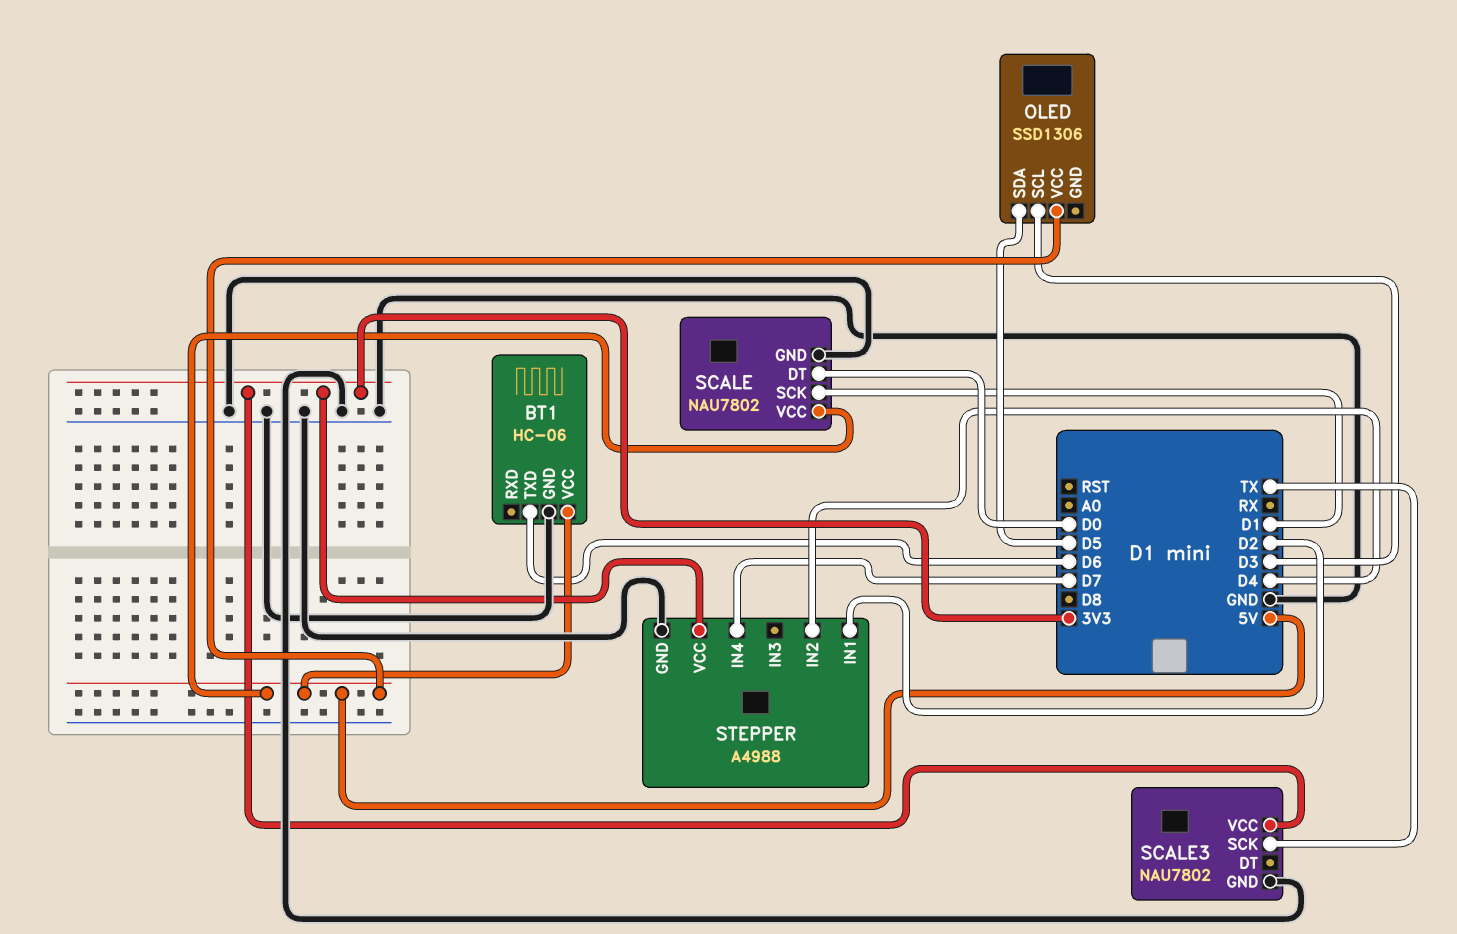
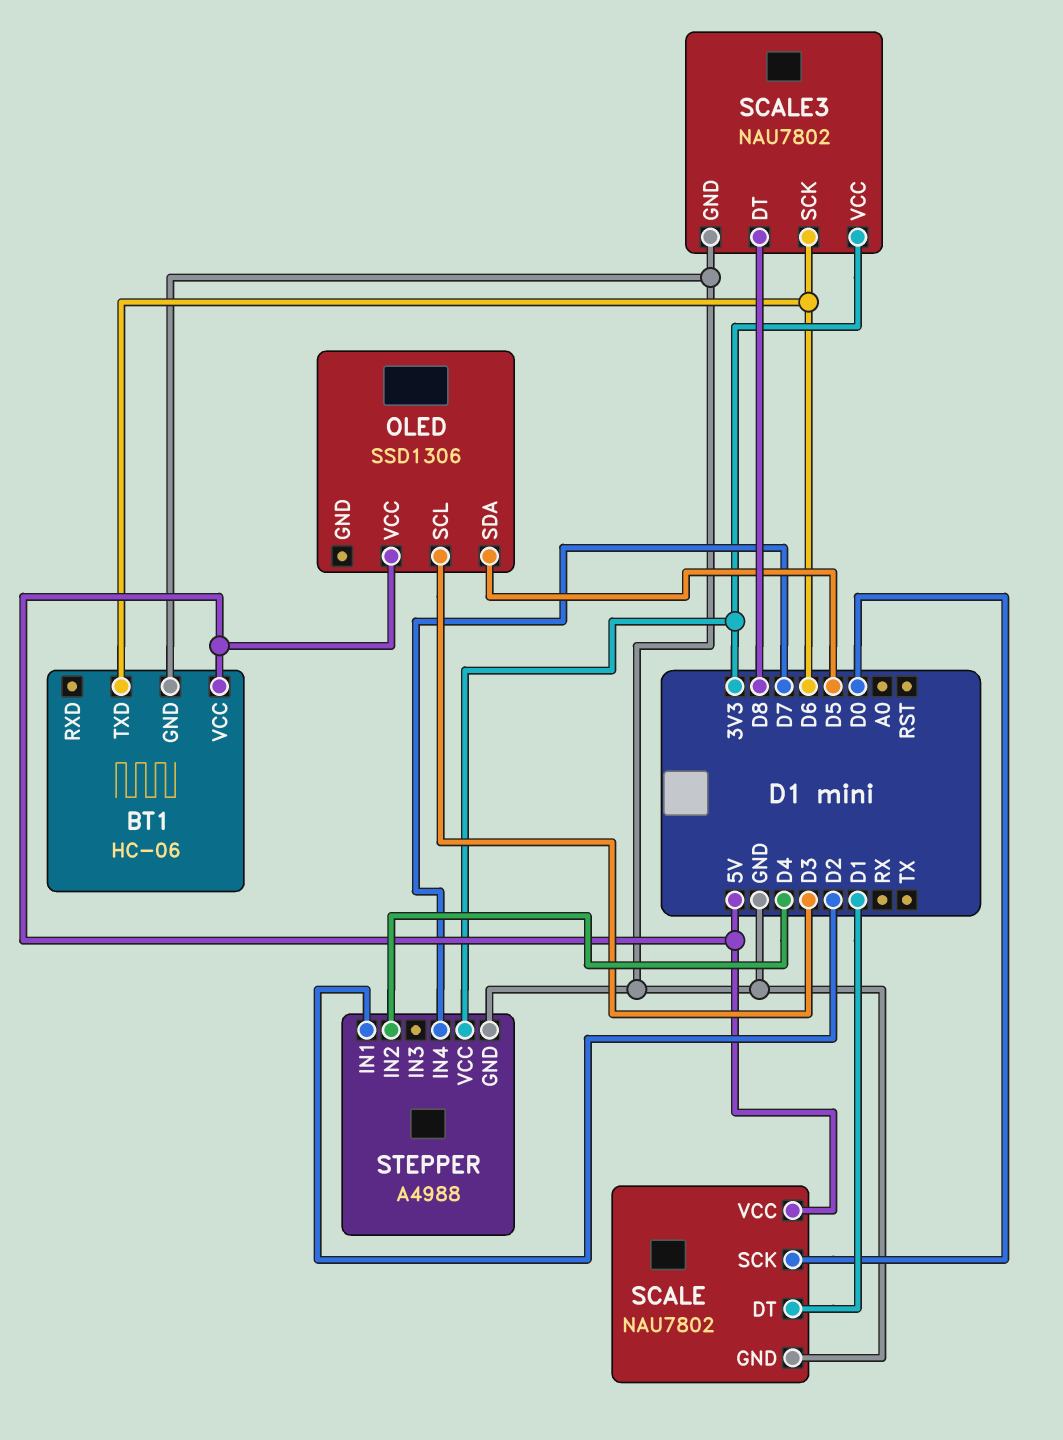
SCALE pin DT: D0 -> D1
SCALE pin SCK: D1 -> D0
SCALE3 pin DT: none -> D8
SCALE3 pin SCK: TX -> D6

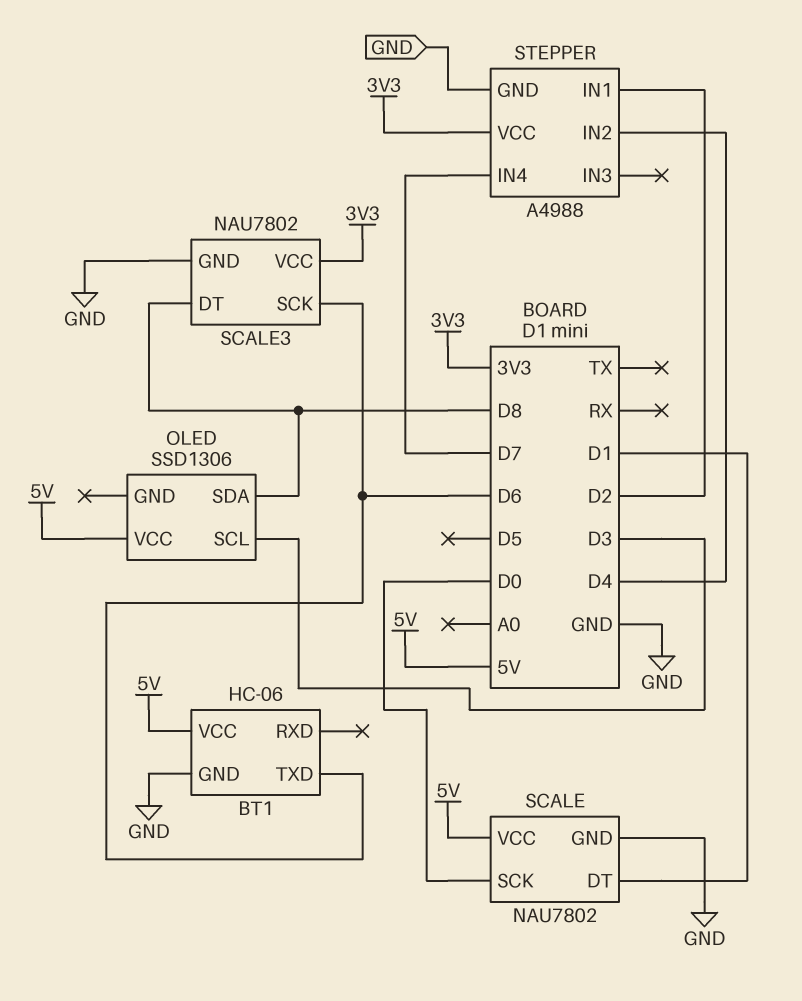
OLED pin SDA: D5 -> D8

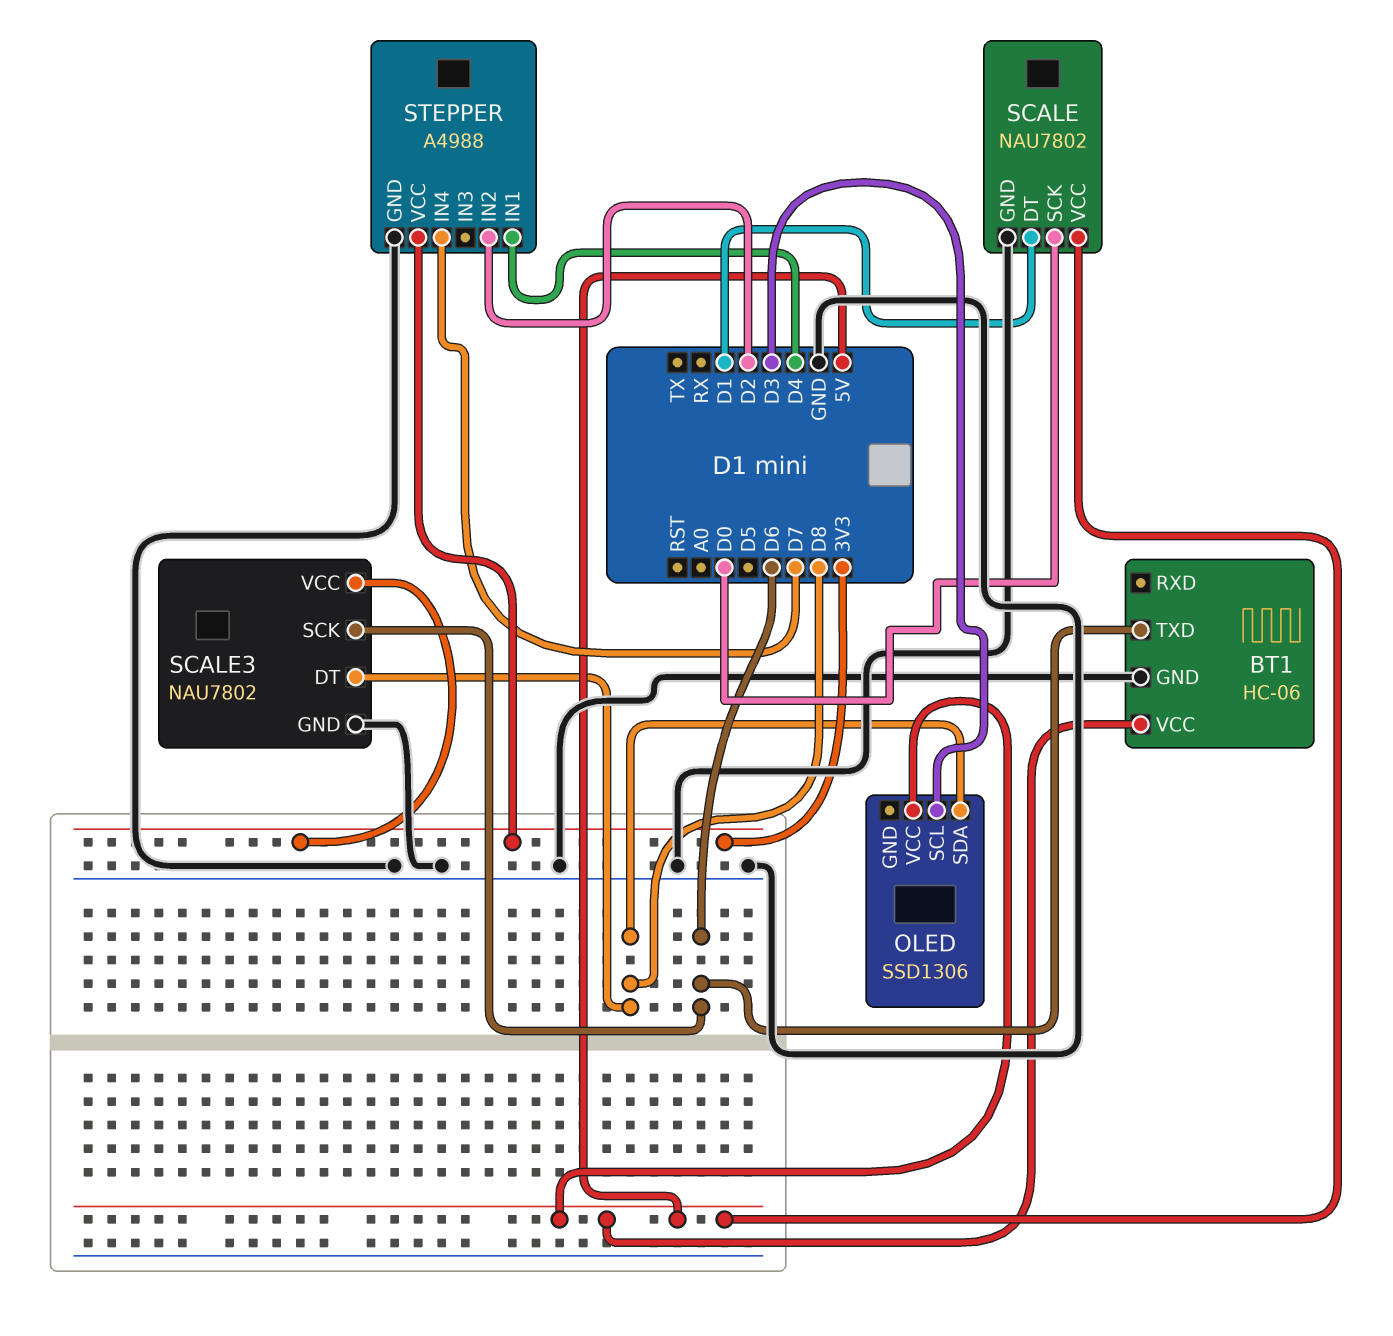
STEPPER pin IN1: D2 -> D4
STEPPER pin IN2: D4 -> D2

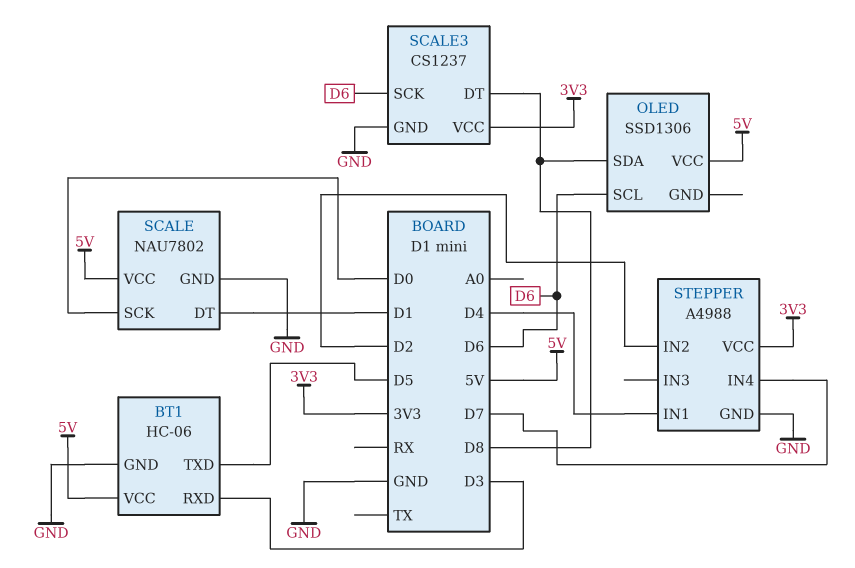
BT1 pin RXD: none -> D3
BT1 pin TXD: D6 -> D5
OLED pin SCL: D3 -> D6
SCALE3: NAU7802 -> CS1237

